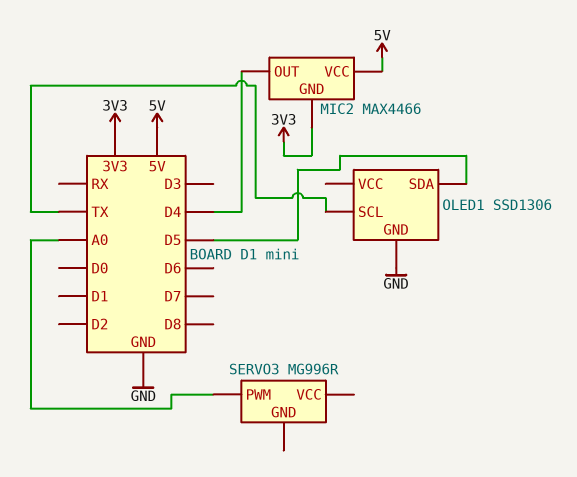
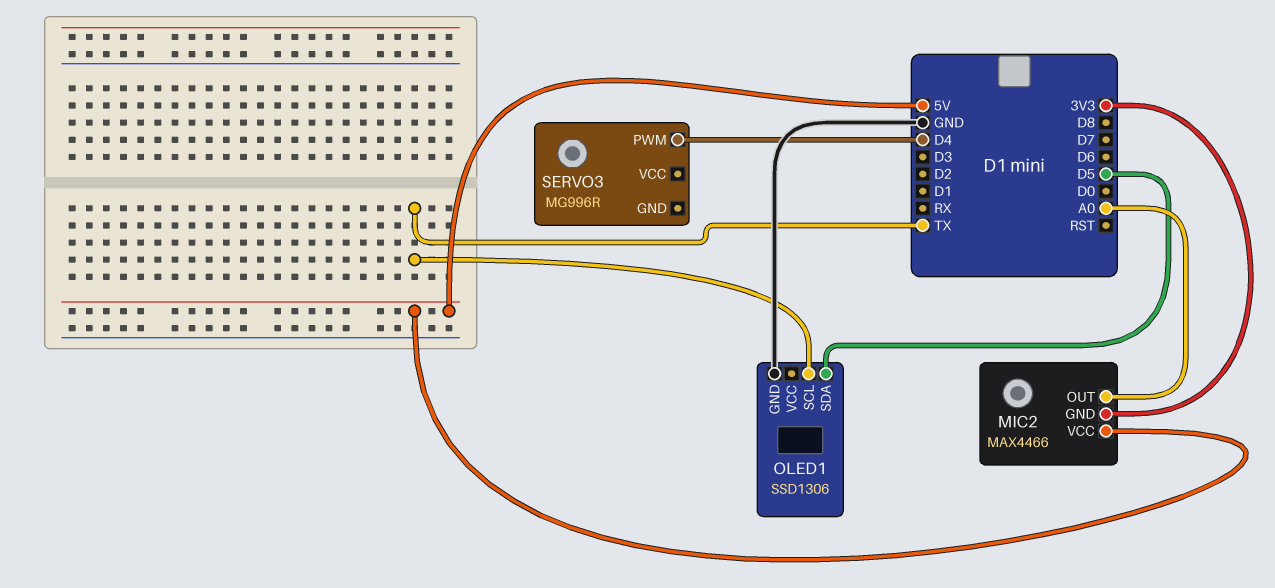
MIC2 pin OUT: D4 -> A0
SERVO3 pin PWM: A0 -> D4

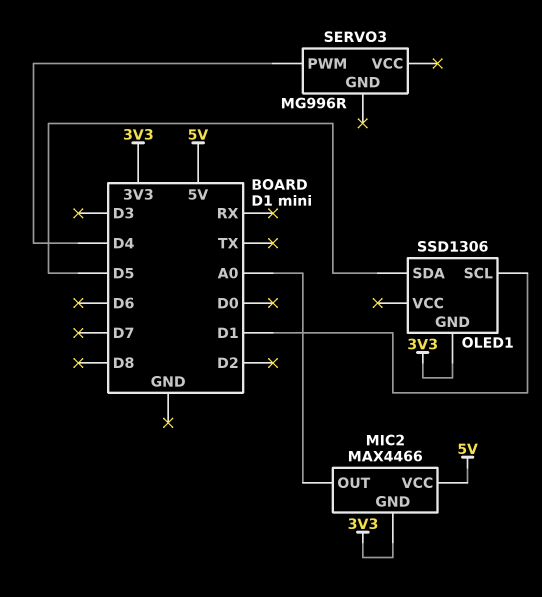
OLED1 pin GND: GND -> 3V3
OLED1 pin SCL: TX -> D1

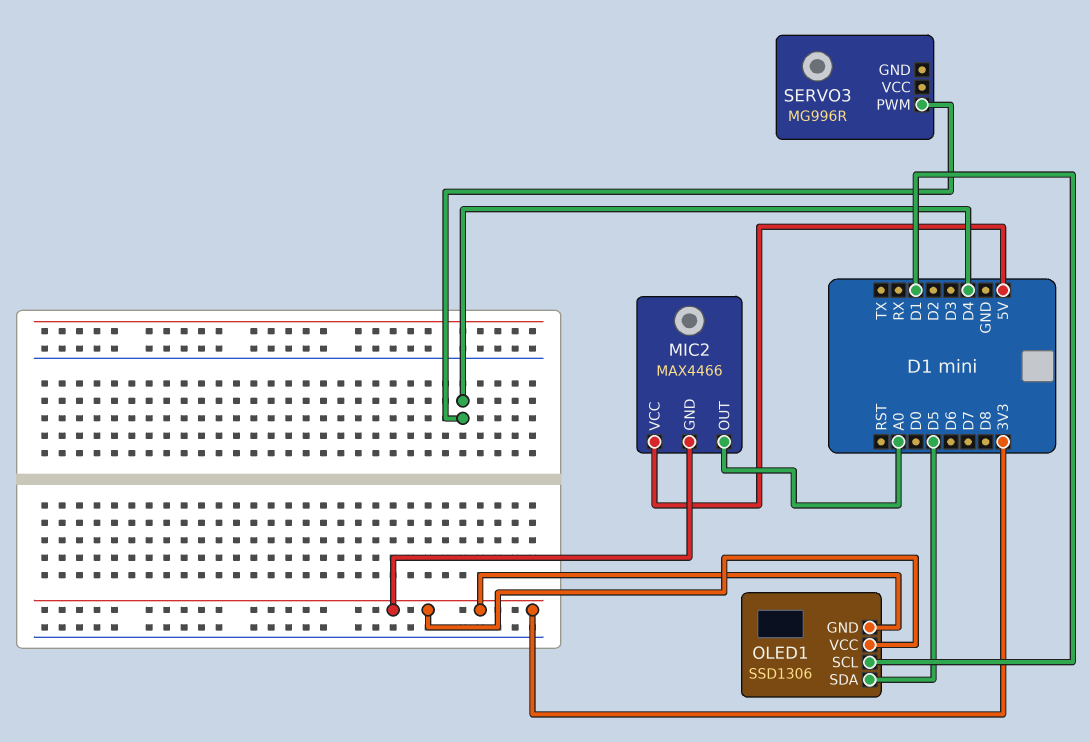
OLED1 pin VCC: none -> 3V3

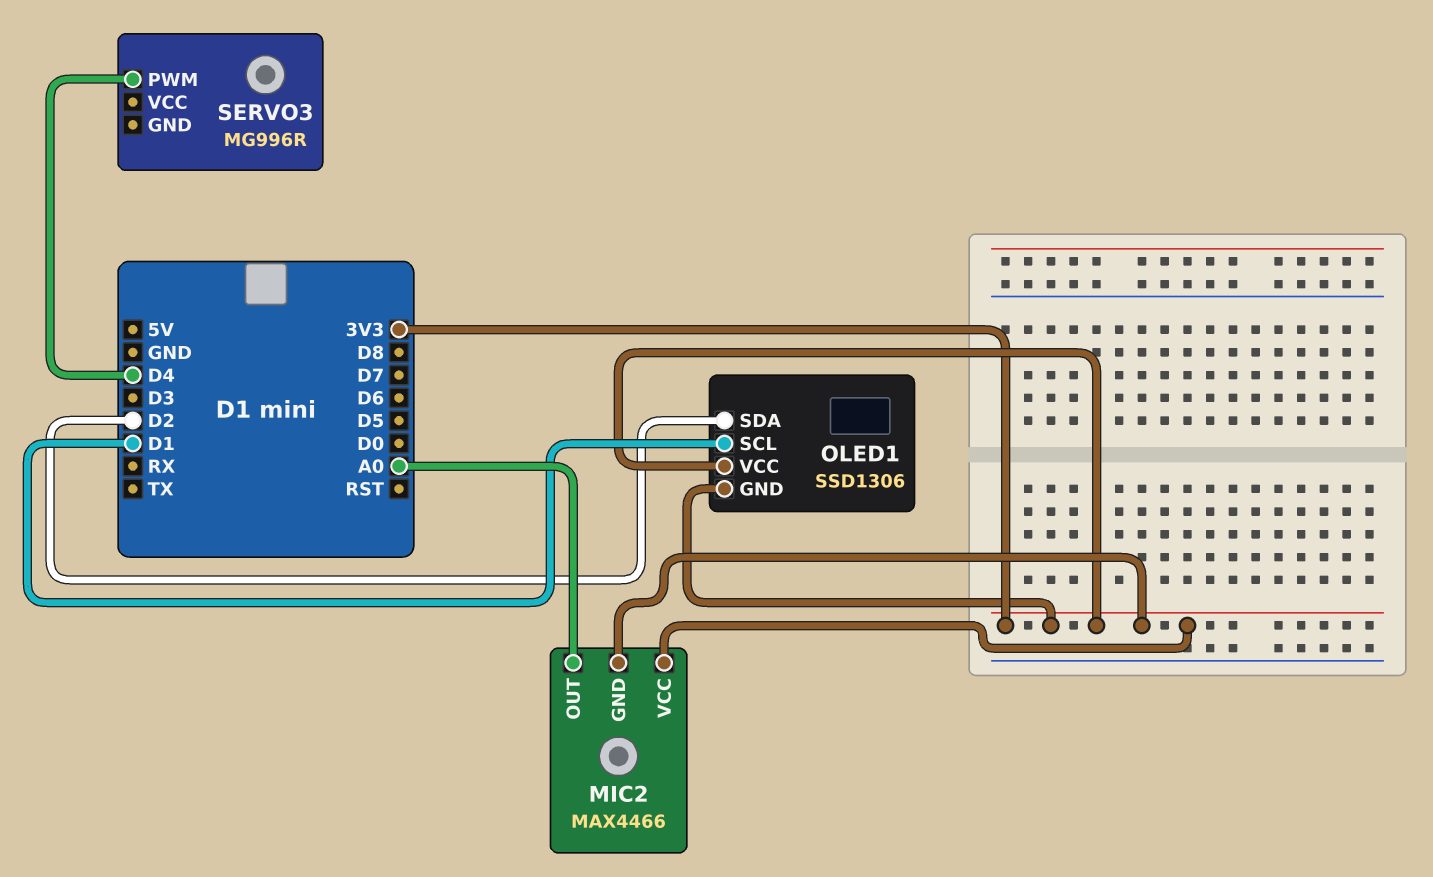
MIC2 pin VCC: 5V -> 3V3
OLED1 pin SDA: D5 -> D2

